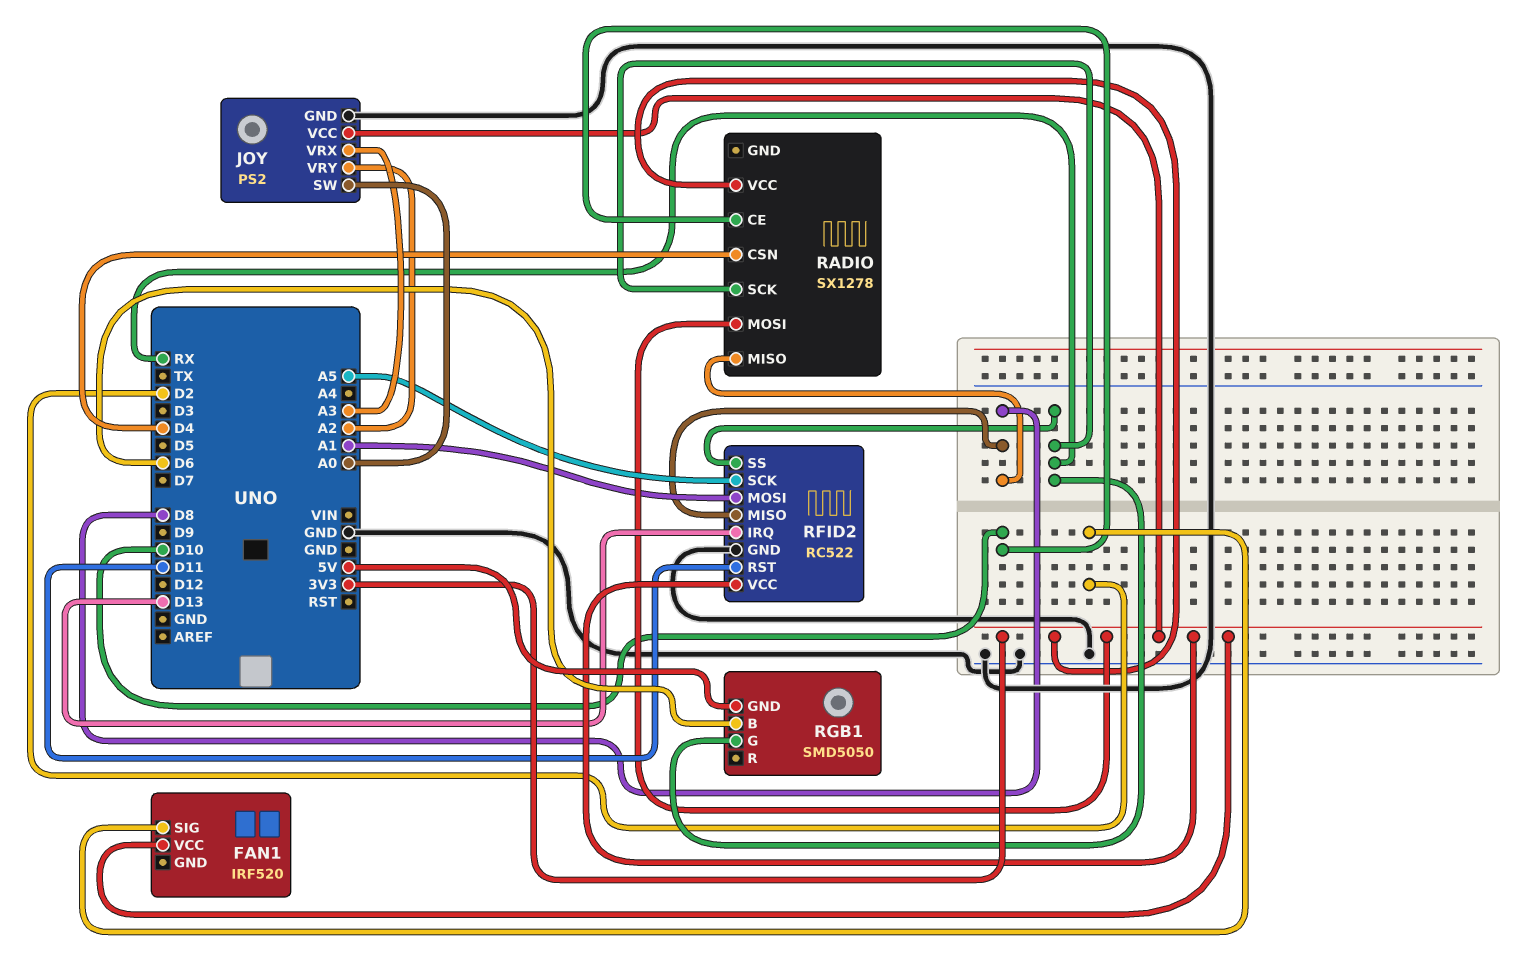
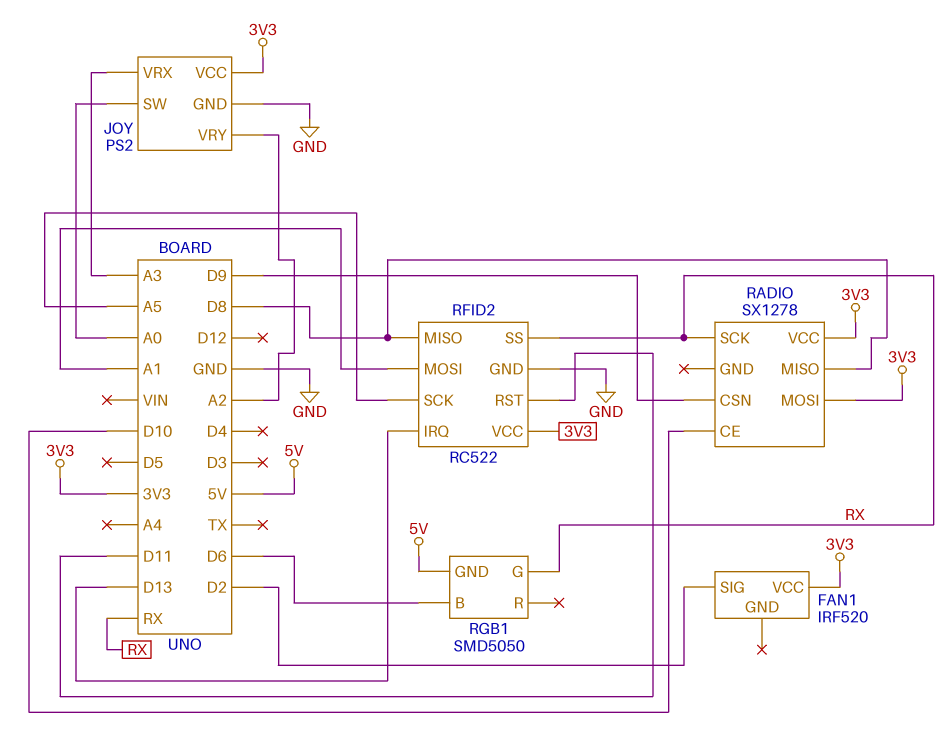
RADIO pin CSN: D4 -> D9

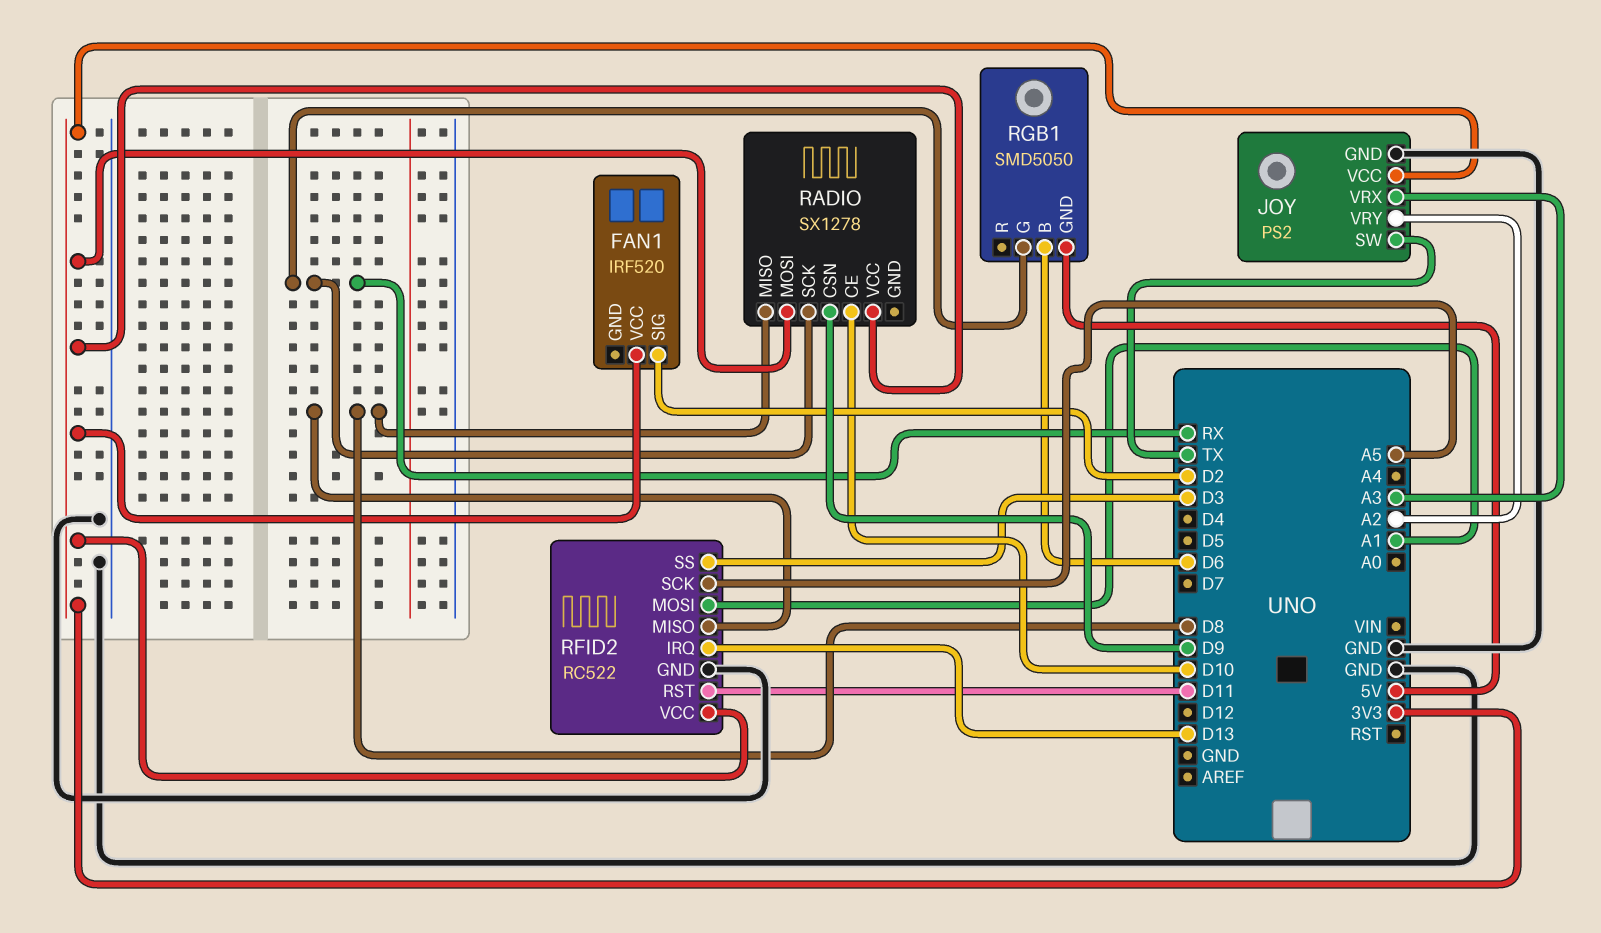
JOY pin SW: A0 -> TX
RFID2 pin SS: RX -> D3

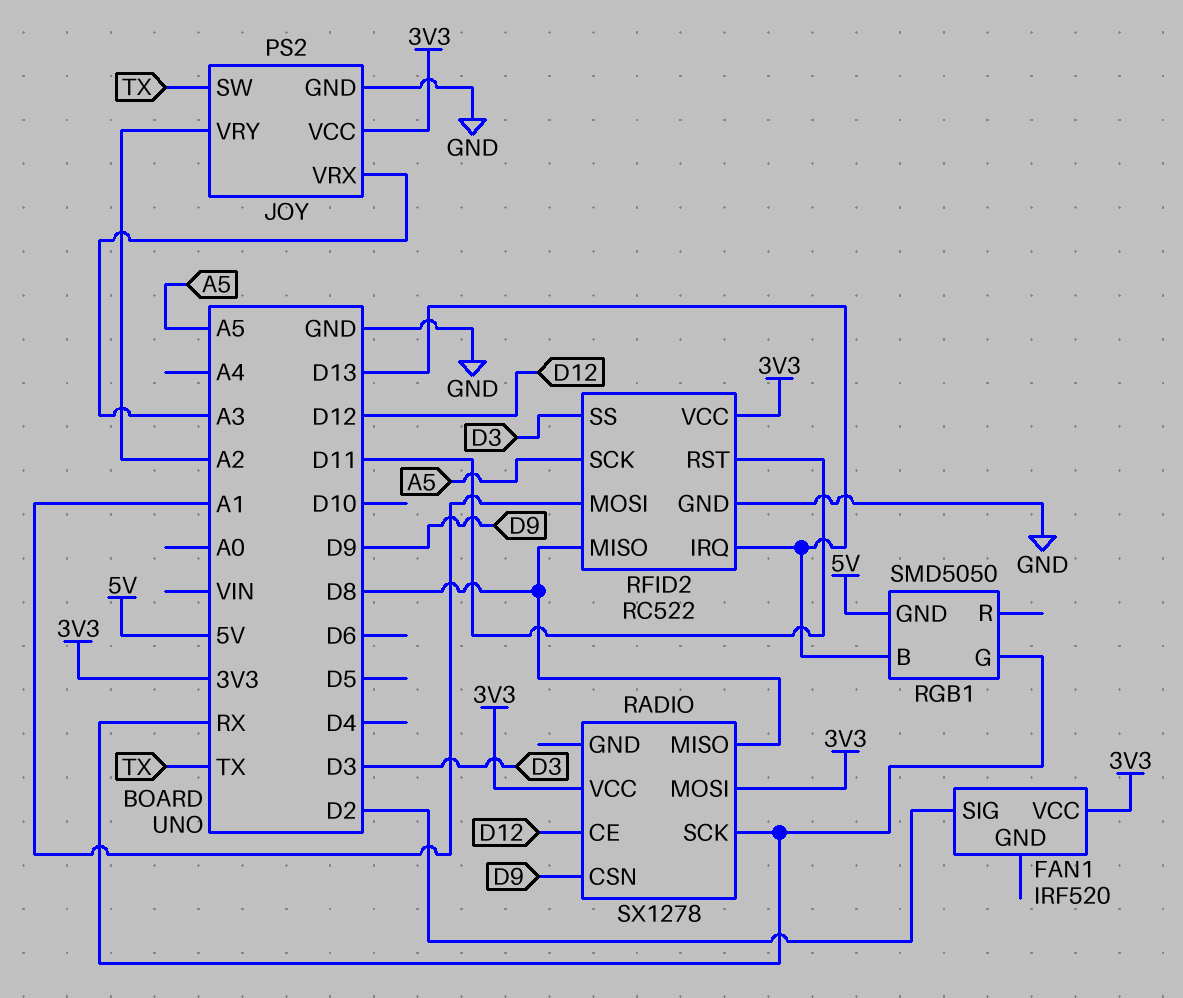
RADIO pin CE: D10 -> D12
RGB1 pin B: D6 -> D13

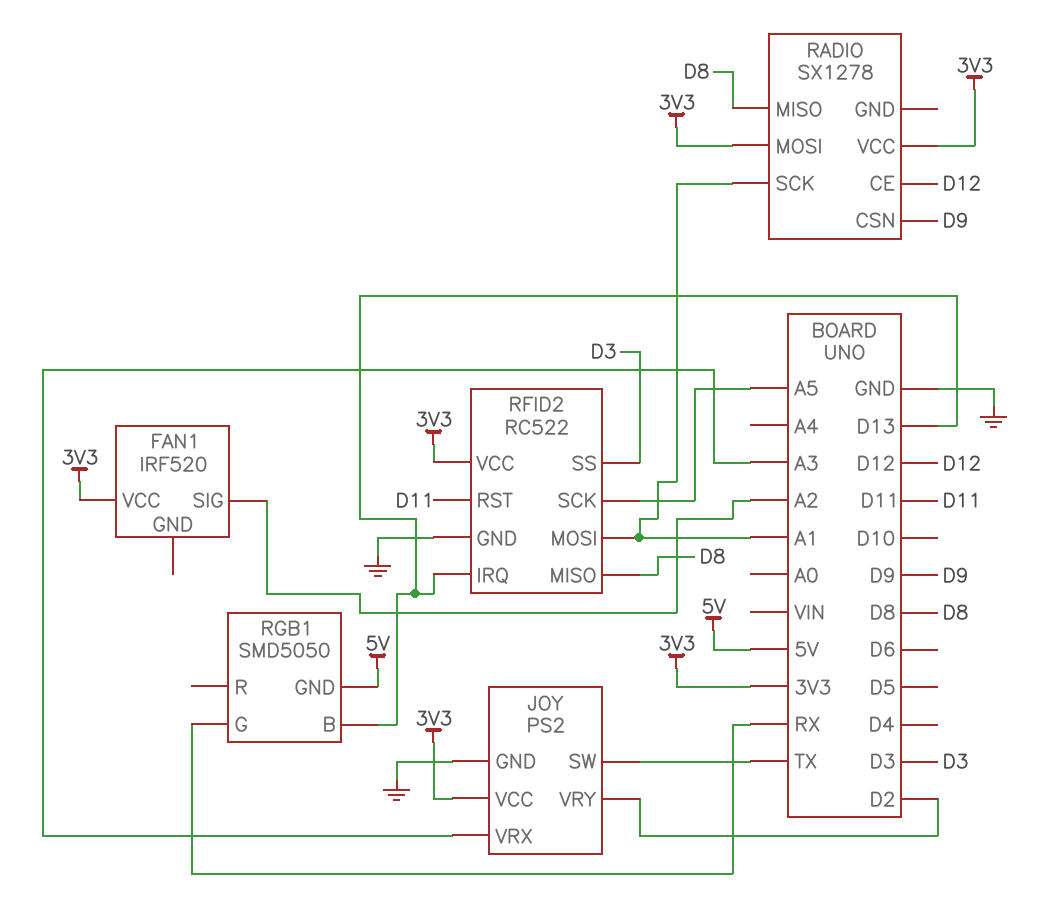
FAN1 pin SIG: D2 -> A2
JOY pin VRY: A2 -> D2
RADIO pin SCK: RX -> A1

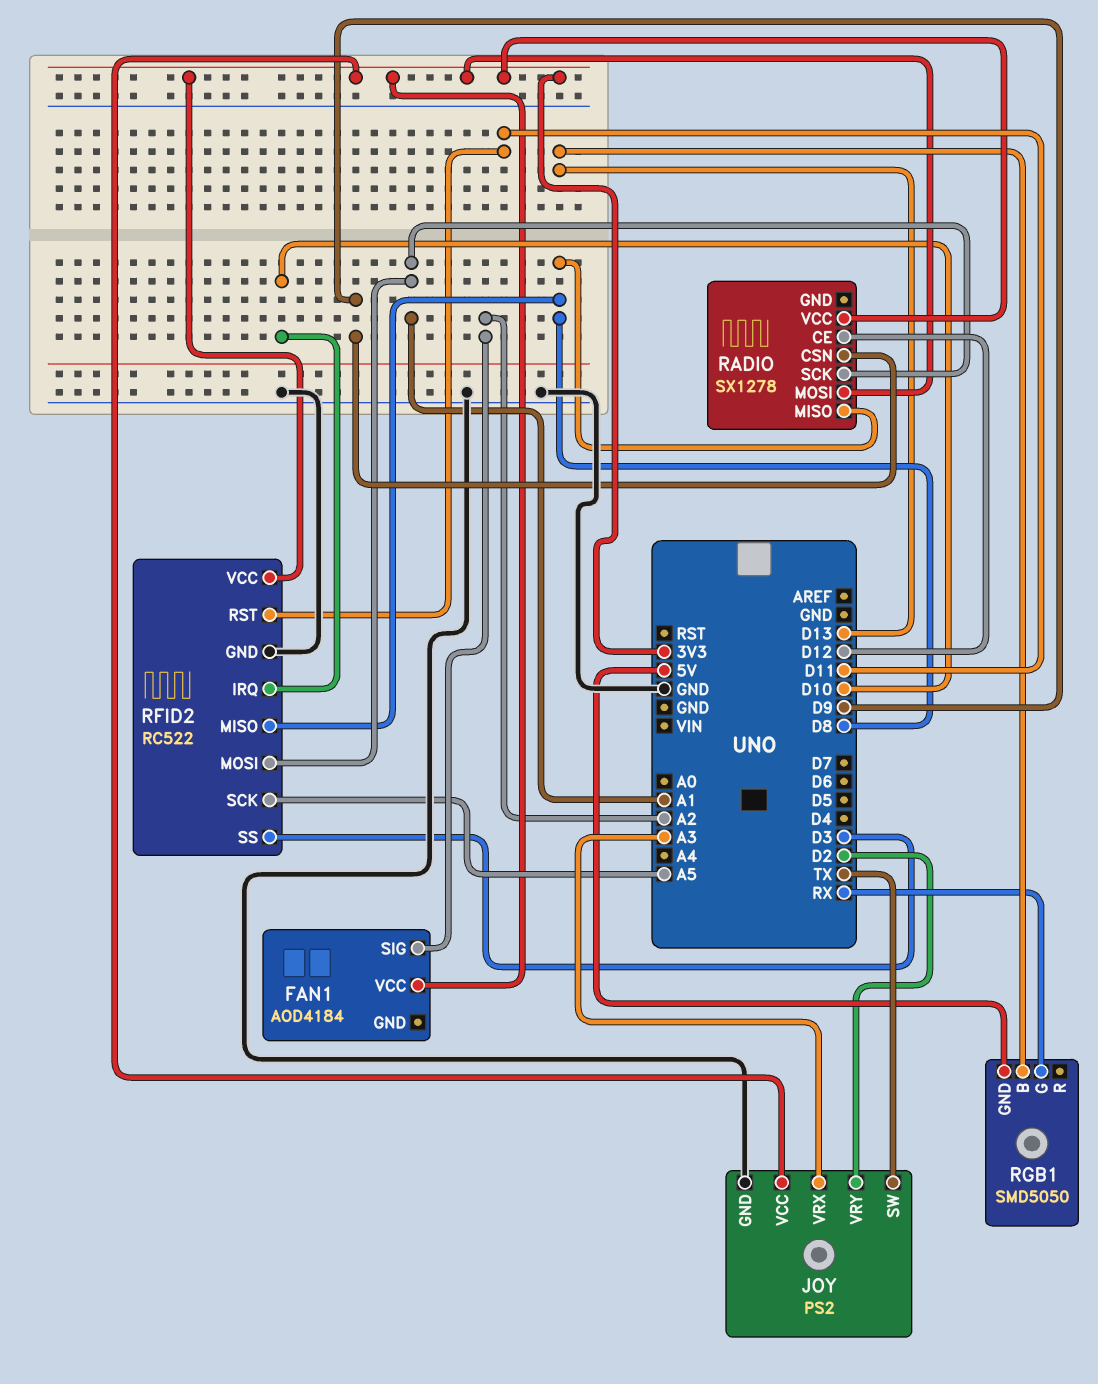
FAN1: IRF520 -> AOD4184
RFID2 pin IRQ: D13 -> D10

